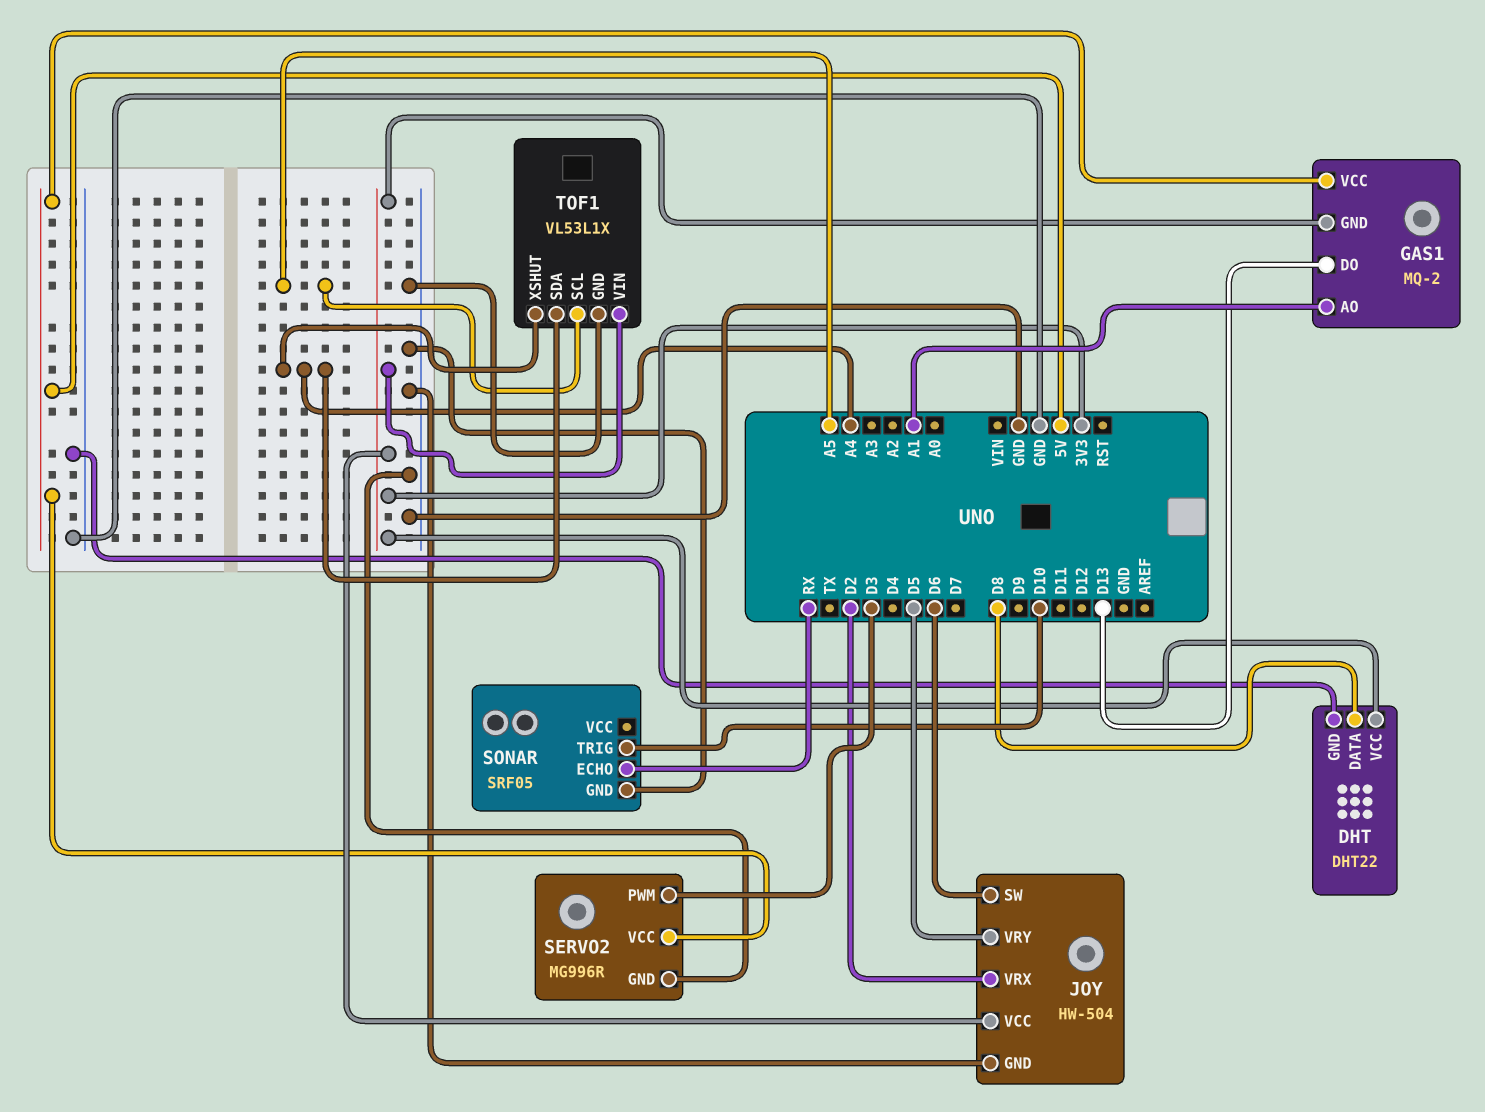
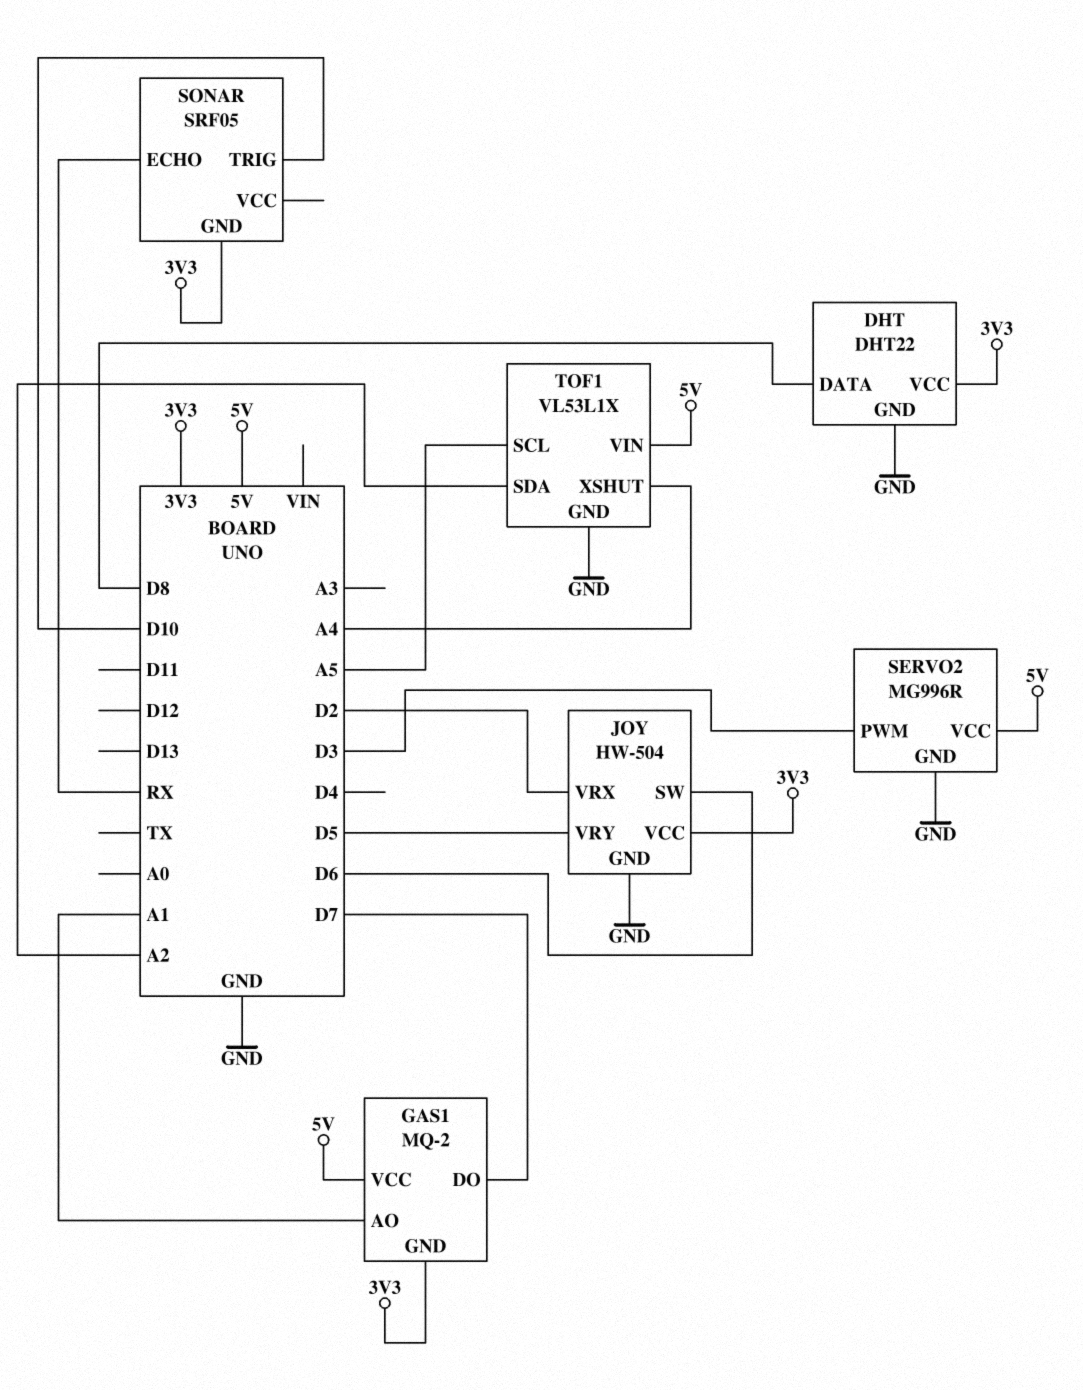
GAS1 pin DO: D13 -> D7
SONAR pin GND: GND -> 3V3
TOF1 pin SDA: A4 -> A2
TOF1 pin VIN: 3V3 -> 5V

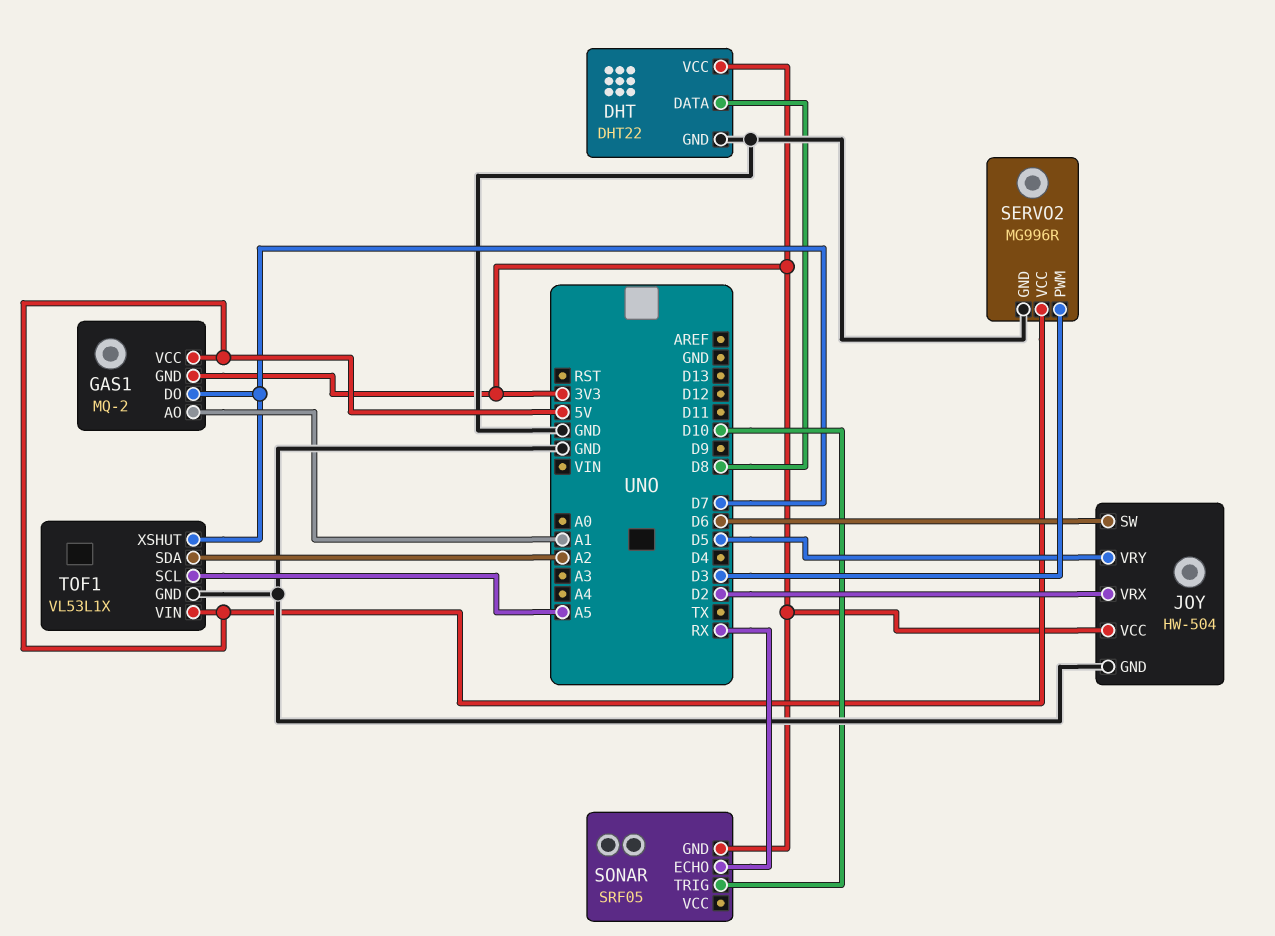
TOF1 pin XSHUT: A4 -> D7

